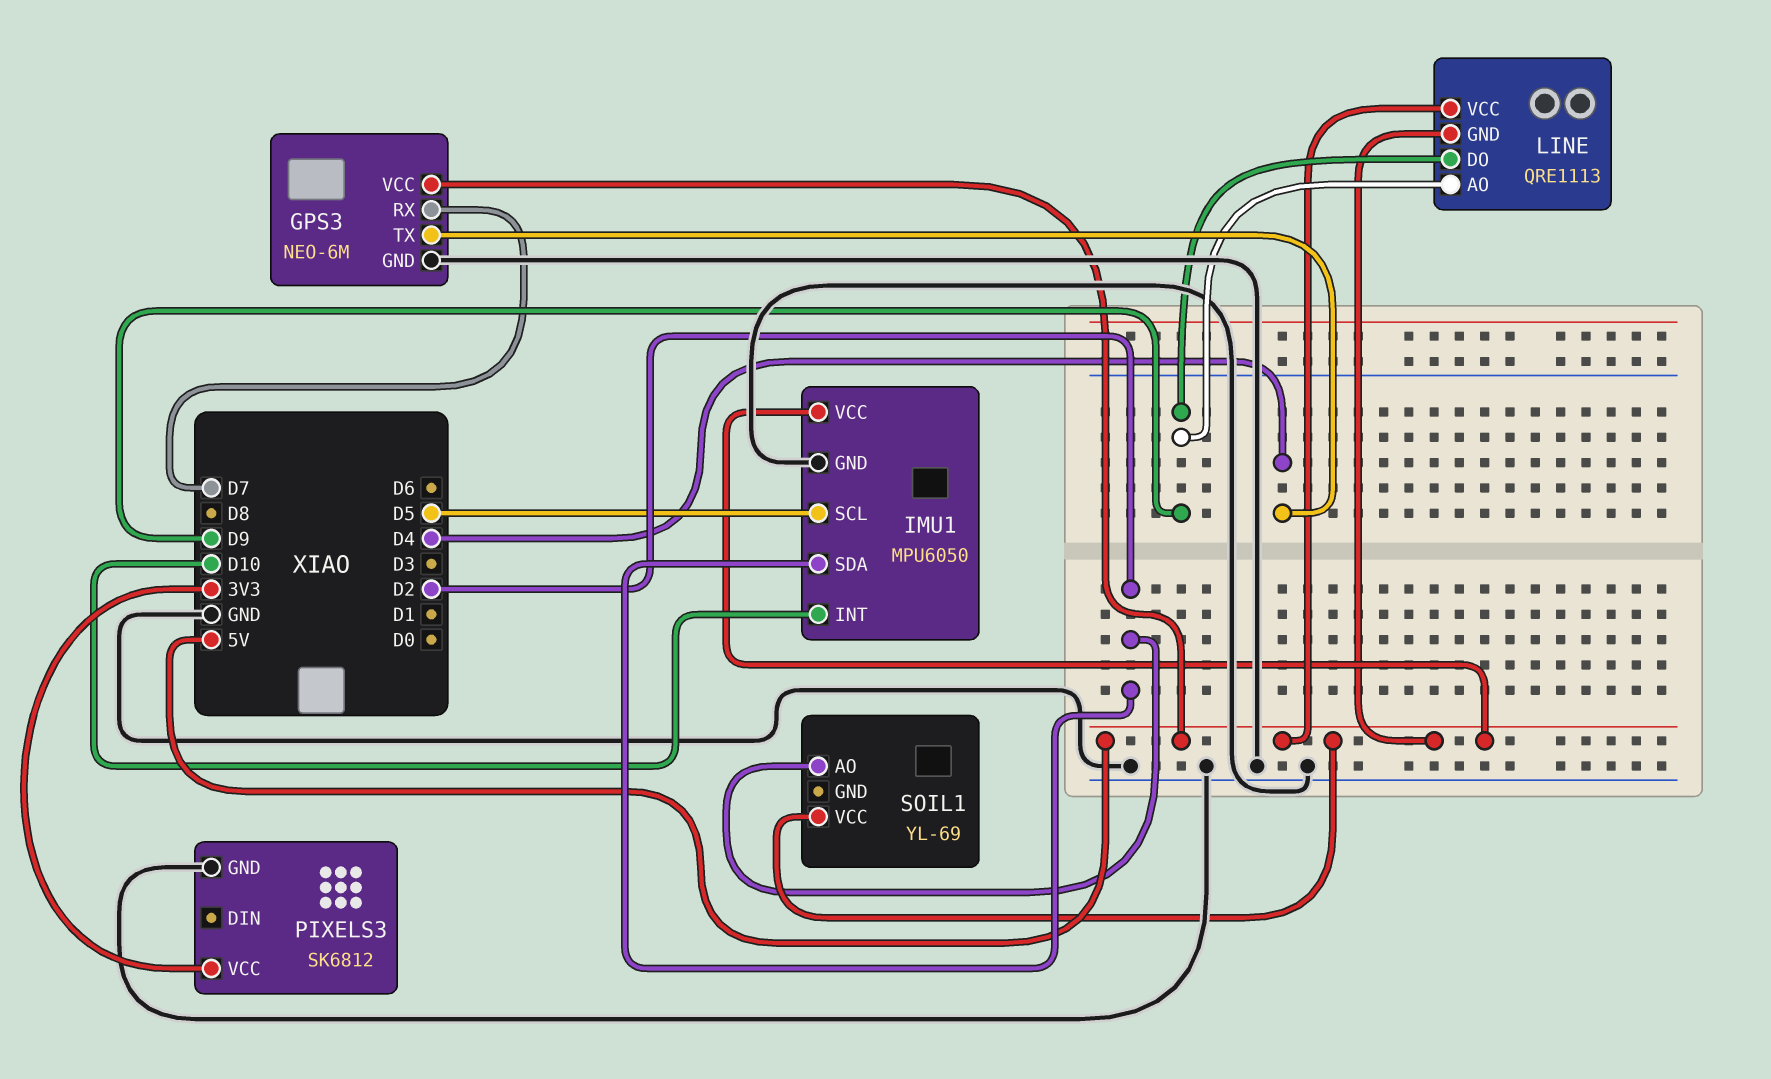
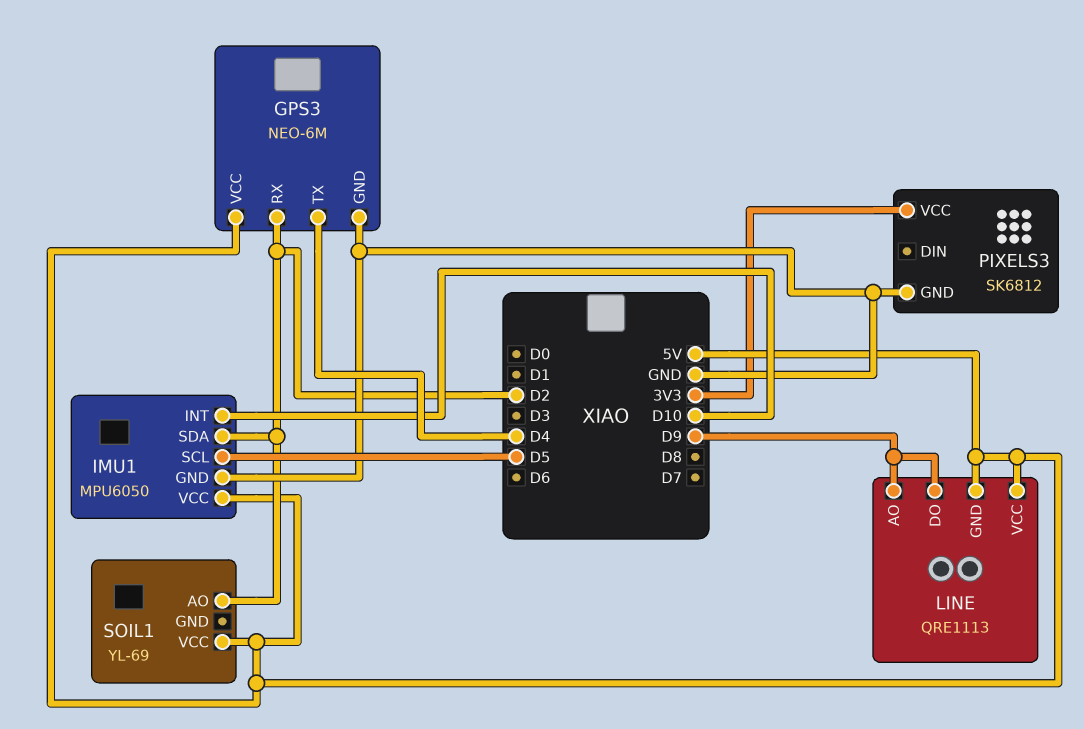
GPS3 pin RX: D7 -> D2

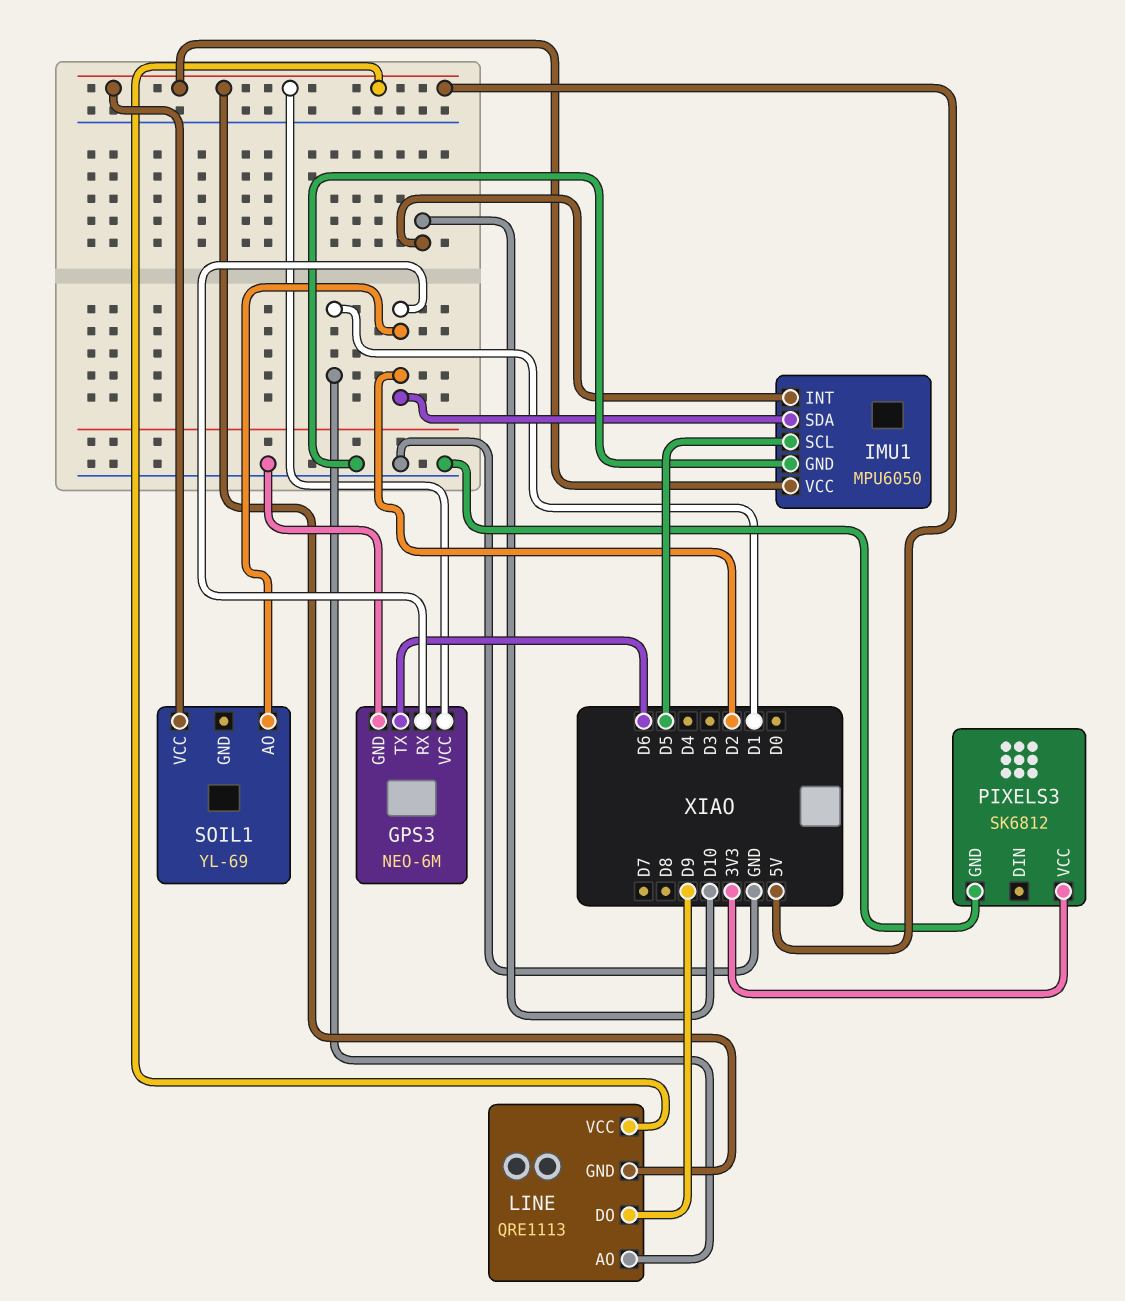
GPS3 pin TX: D4 -> D6
LINE pin AO: D9 -> D1

